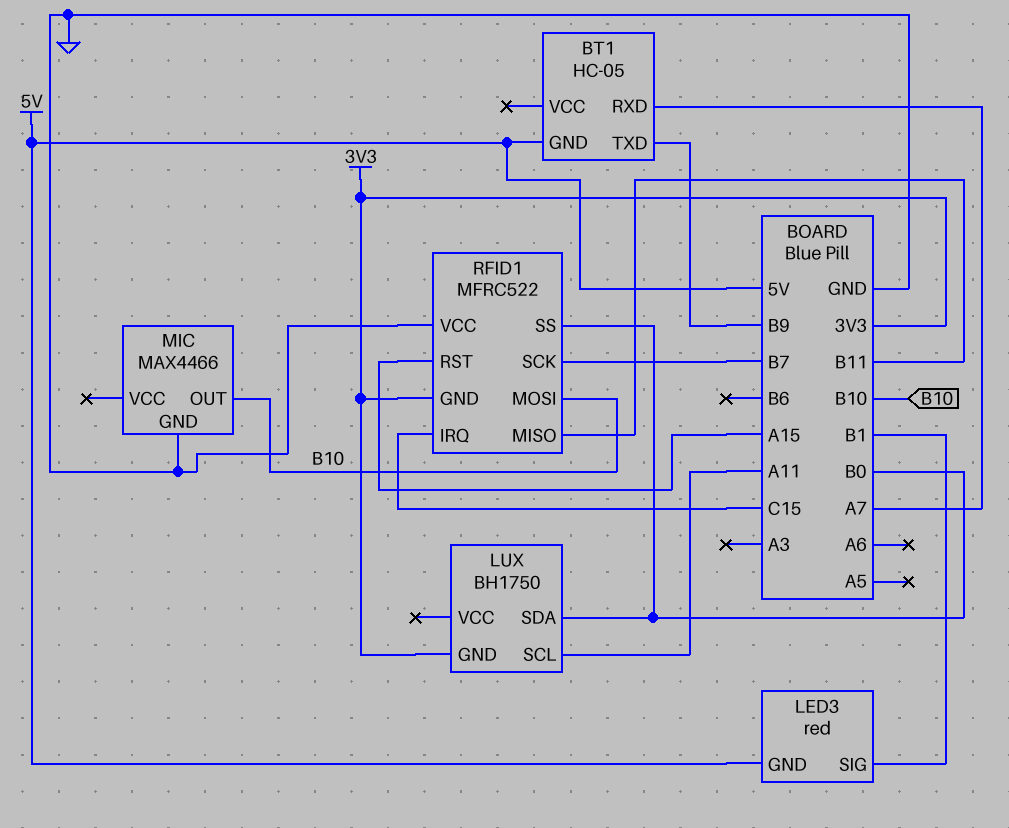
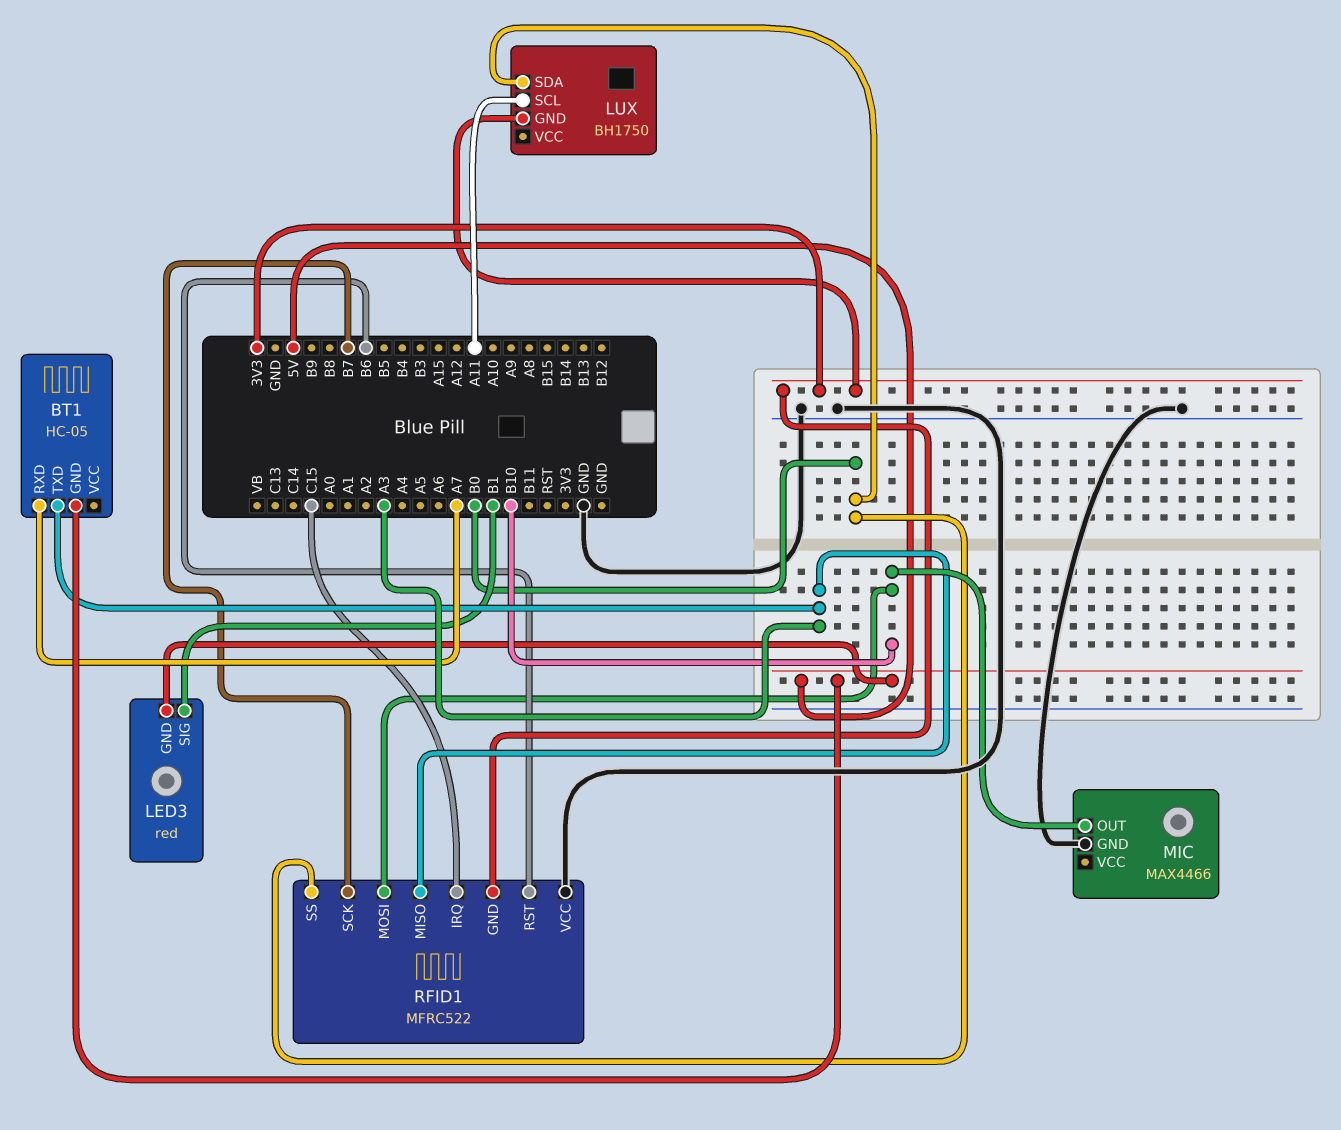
BT1 pin TXD: B9 -> A3
RFID1 pin MISO: B11 -> A3
RFID1 pin RST: A15 -> B6

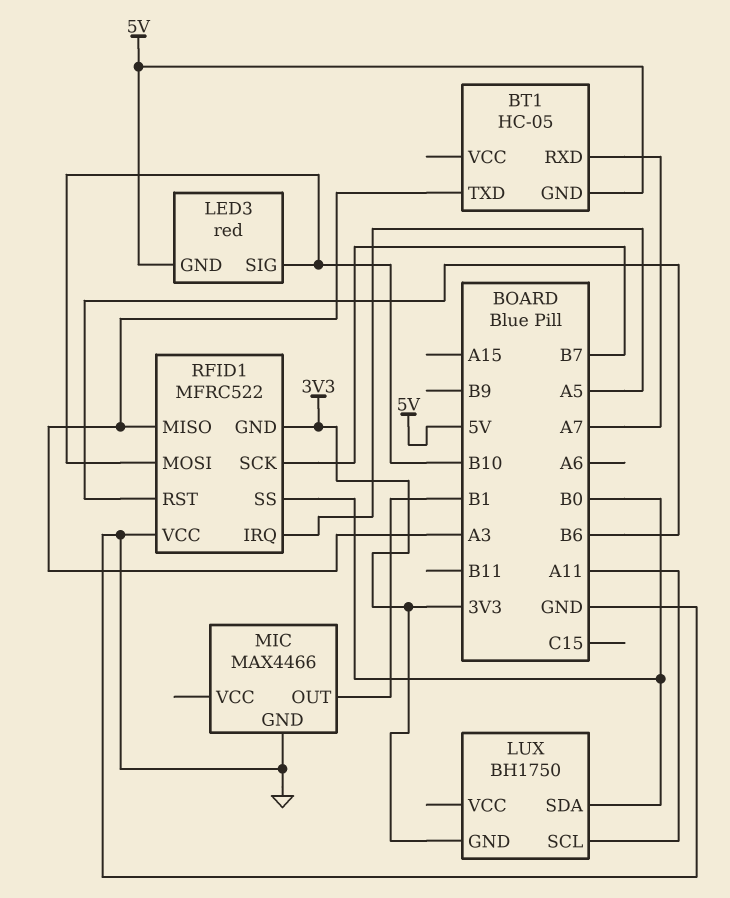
LED3 pin SIG: B1 -> B10
MIC pin OUT: B10 -> B1
RFID1 pin IRQ: C15 -> A5

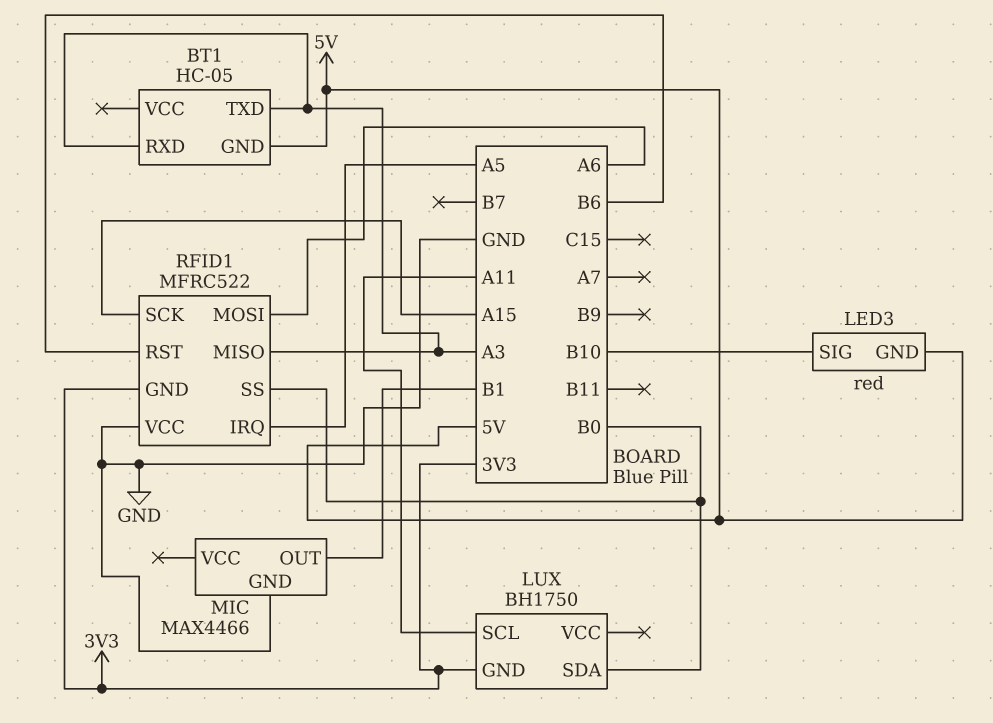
BT1 pin RXD: A7 -> A3
RFID1 pin MOSI: B10 -> A6
RFID1 pin SCK: B7 -> A15

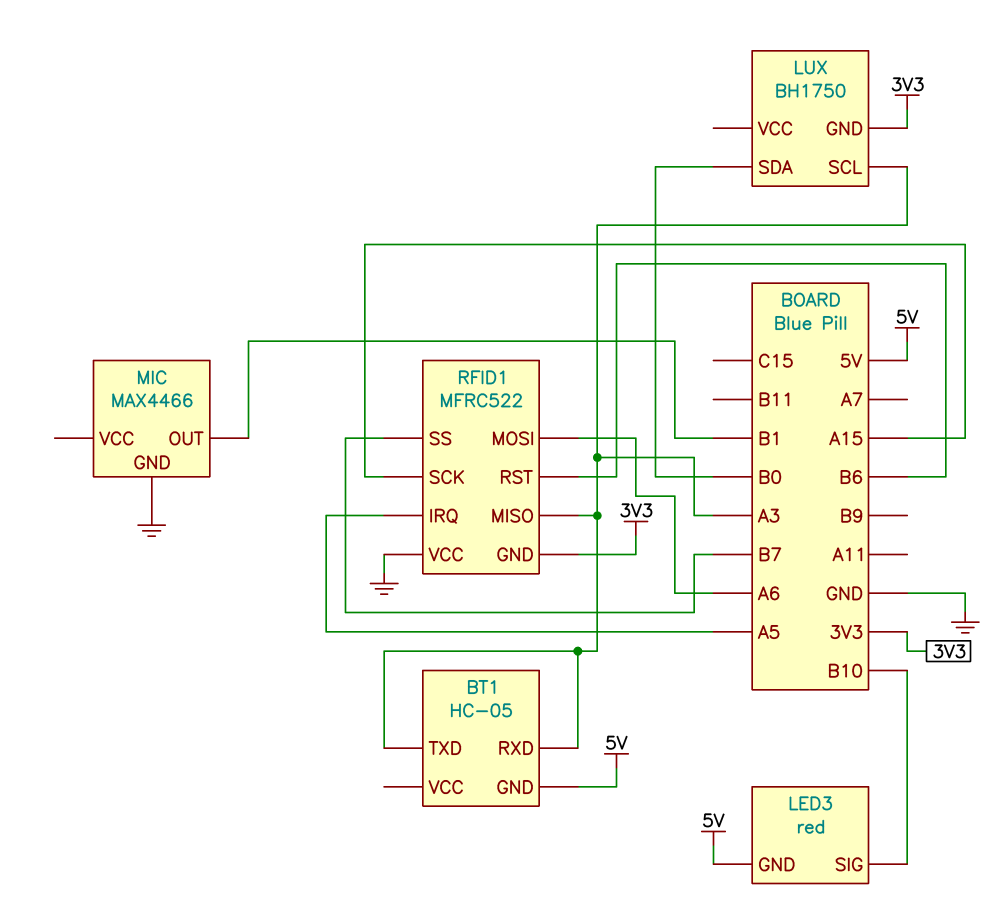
LUX pin SCL: A11 -> A3
RFID1 pin SS: B0 -> B7

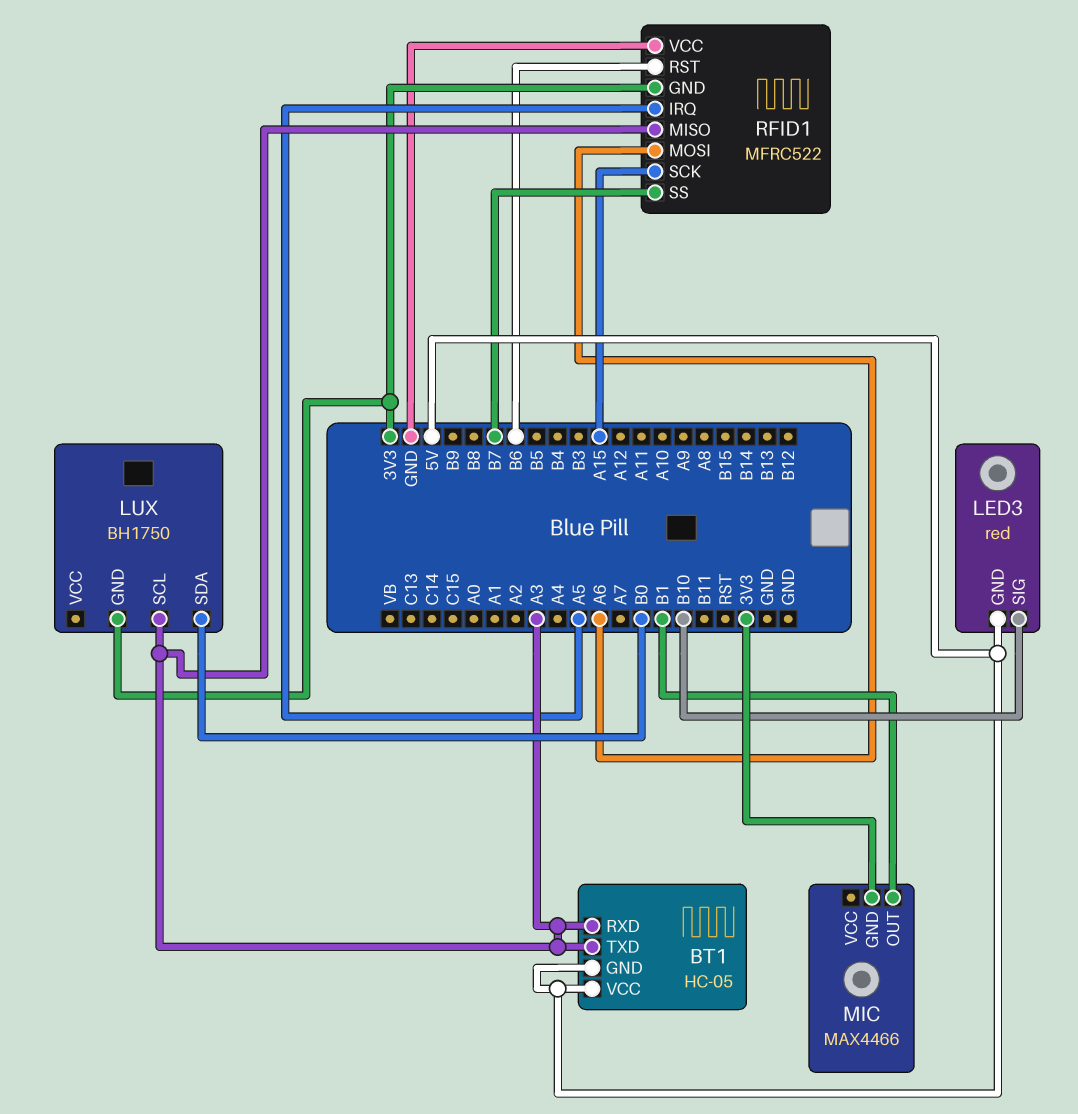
BT1 pin VCC: none -> 5V
MIC pin GND: GND -> 3V3

